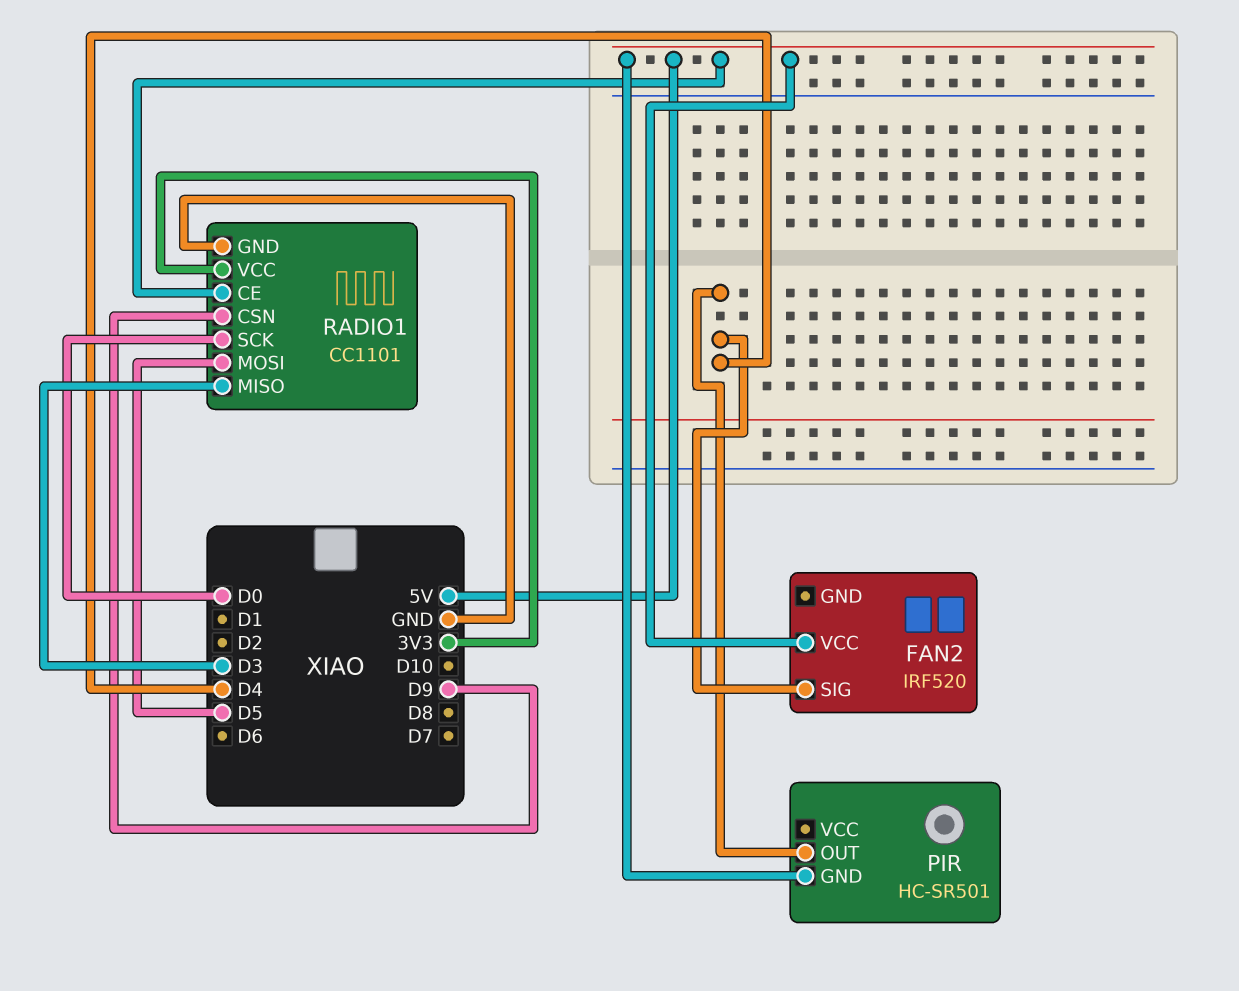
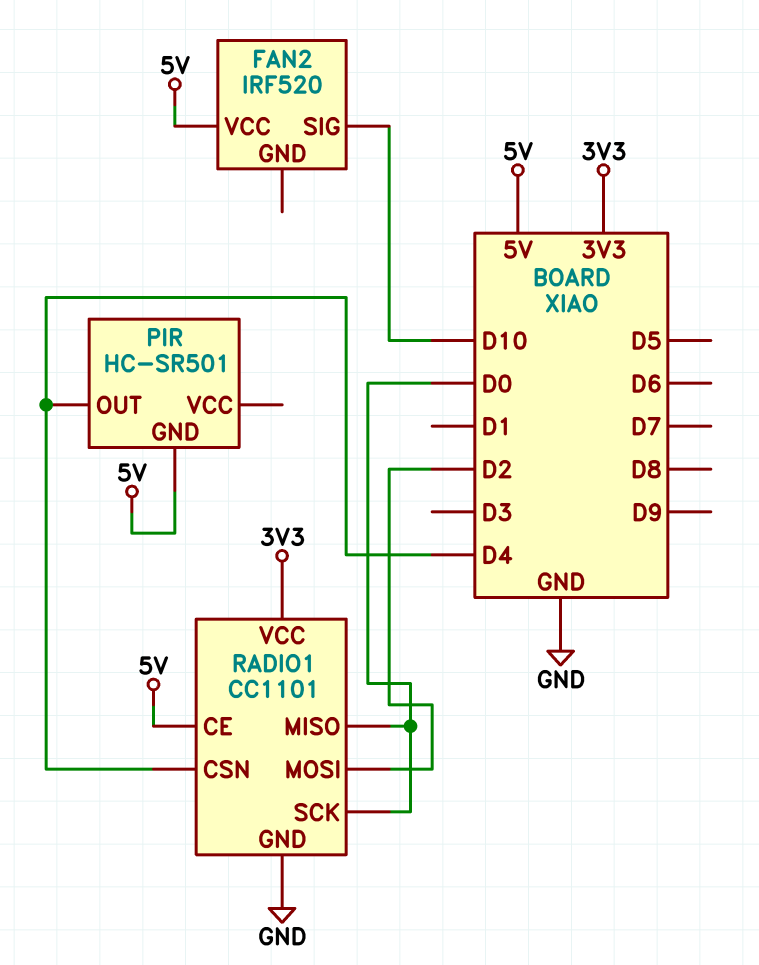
FAN2 pin SIG: D4 -> D10
RADIO1 pin CSN: D9 -> D4
RADIO1 pin MISO: D3 -> D0
RADIO1 pin MOSI: D5 -> D2

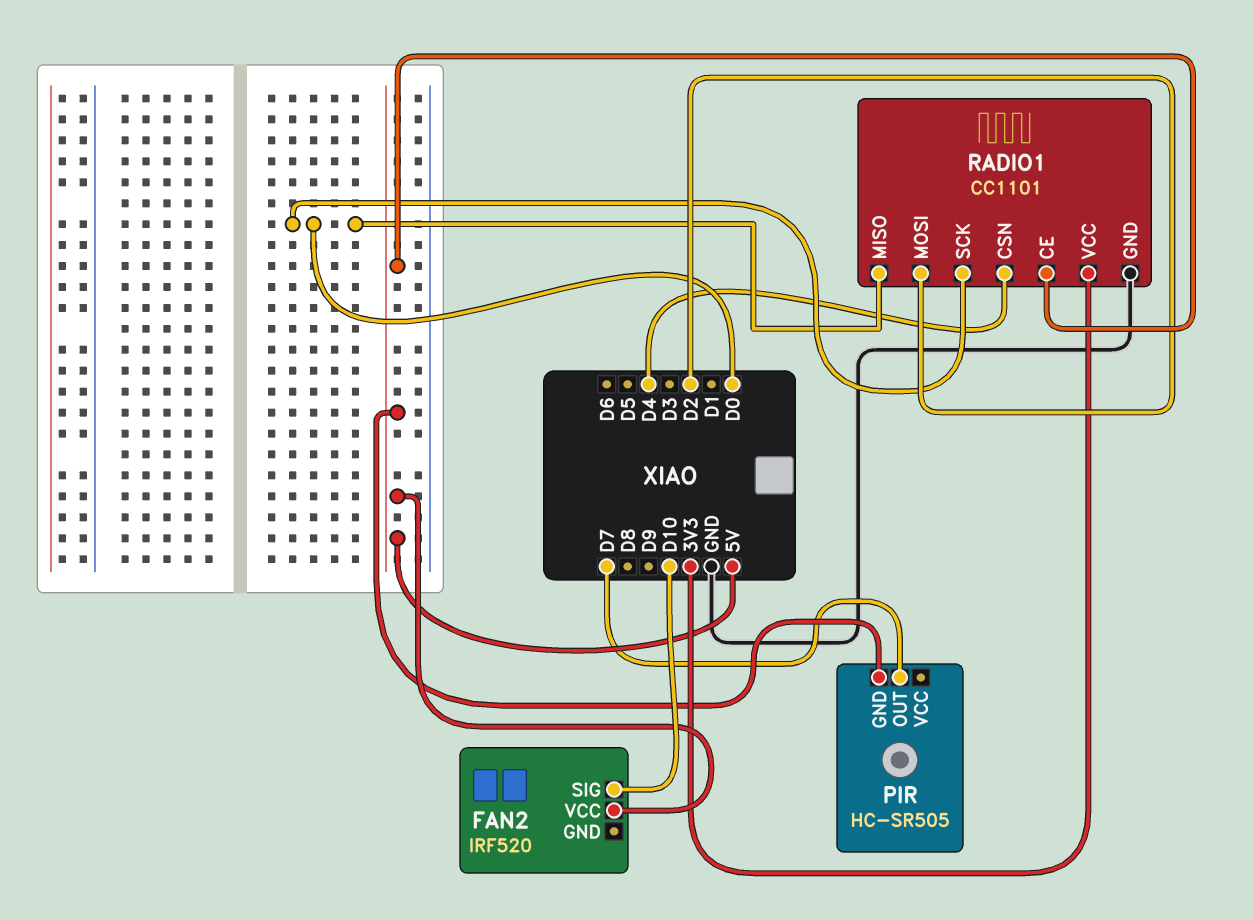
PIR: HC-SR501 -> HC-SR505
PIR pin OUT: D4 -> D7

